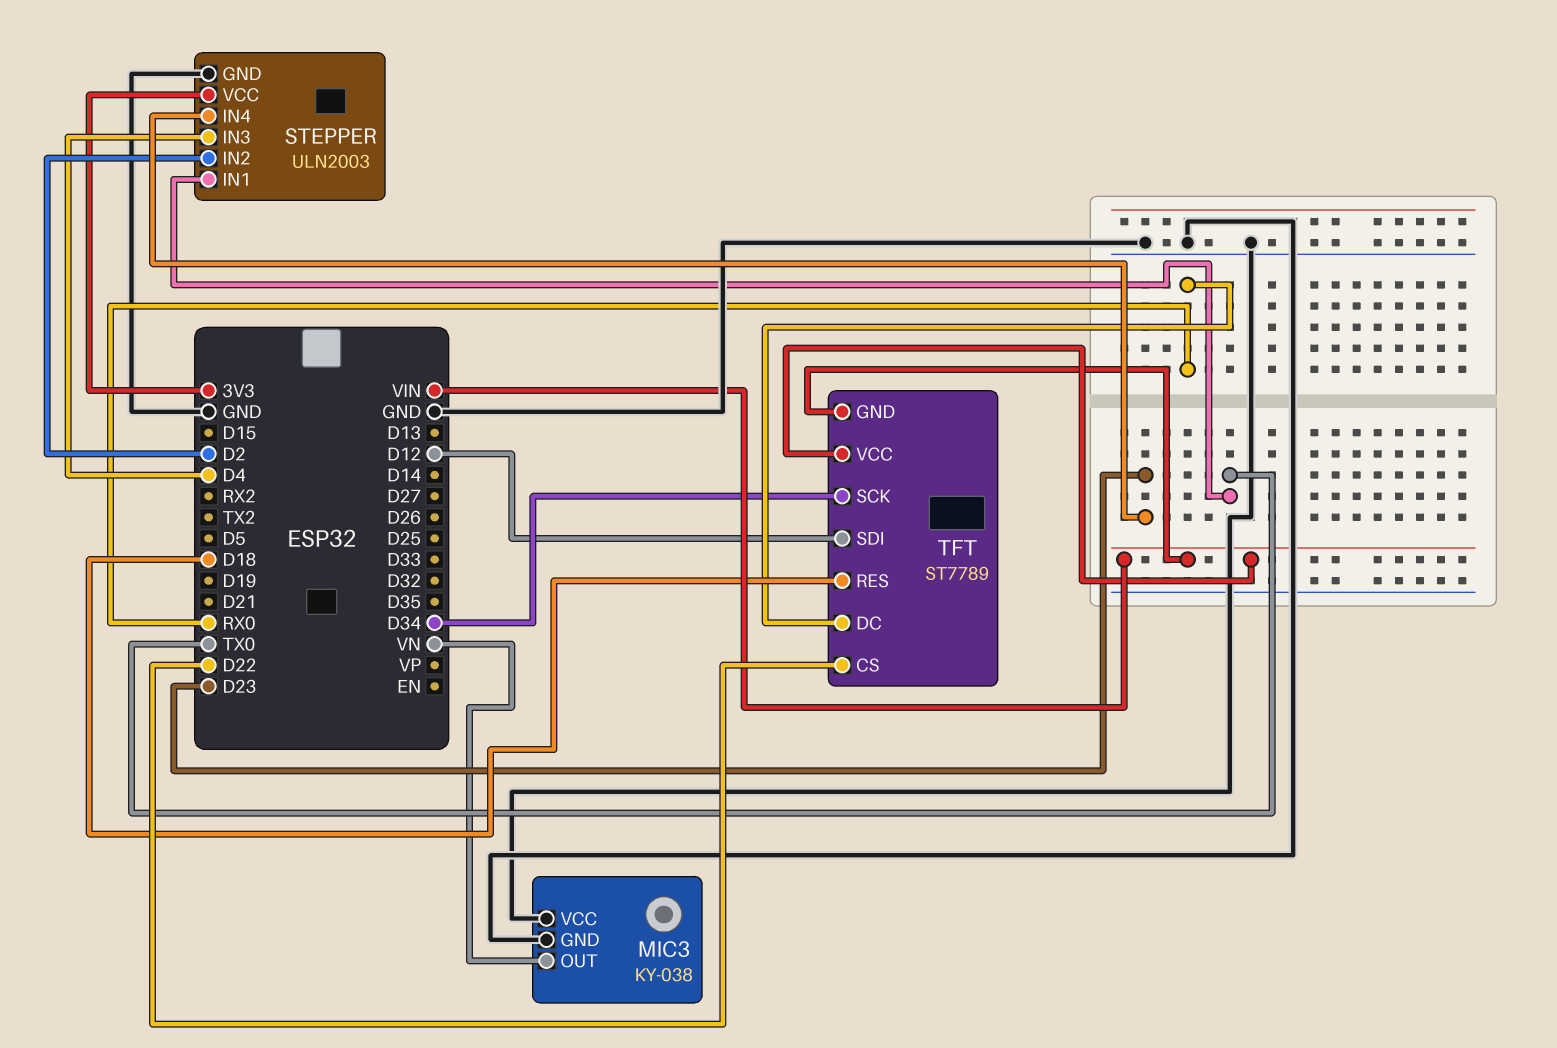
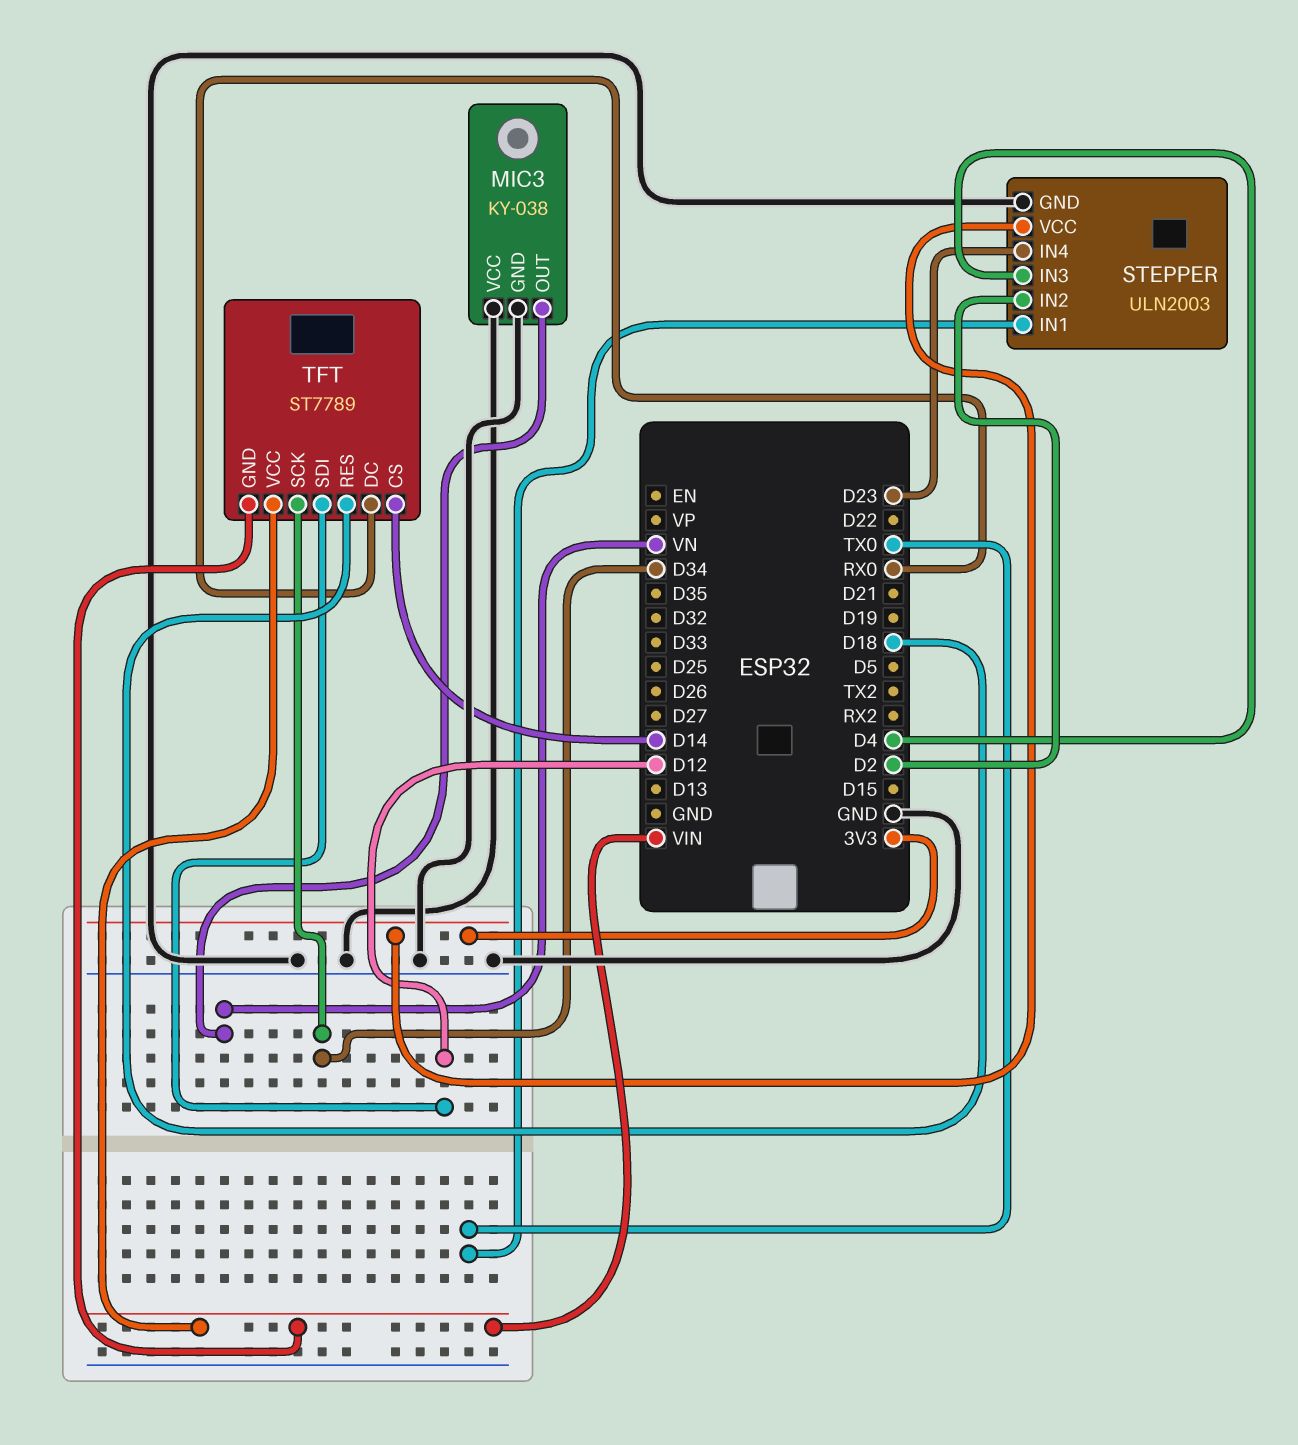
TFT pin CS: D22 -> D14

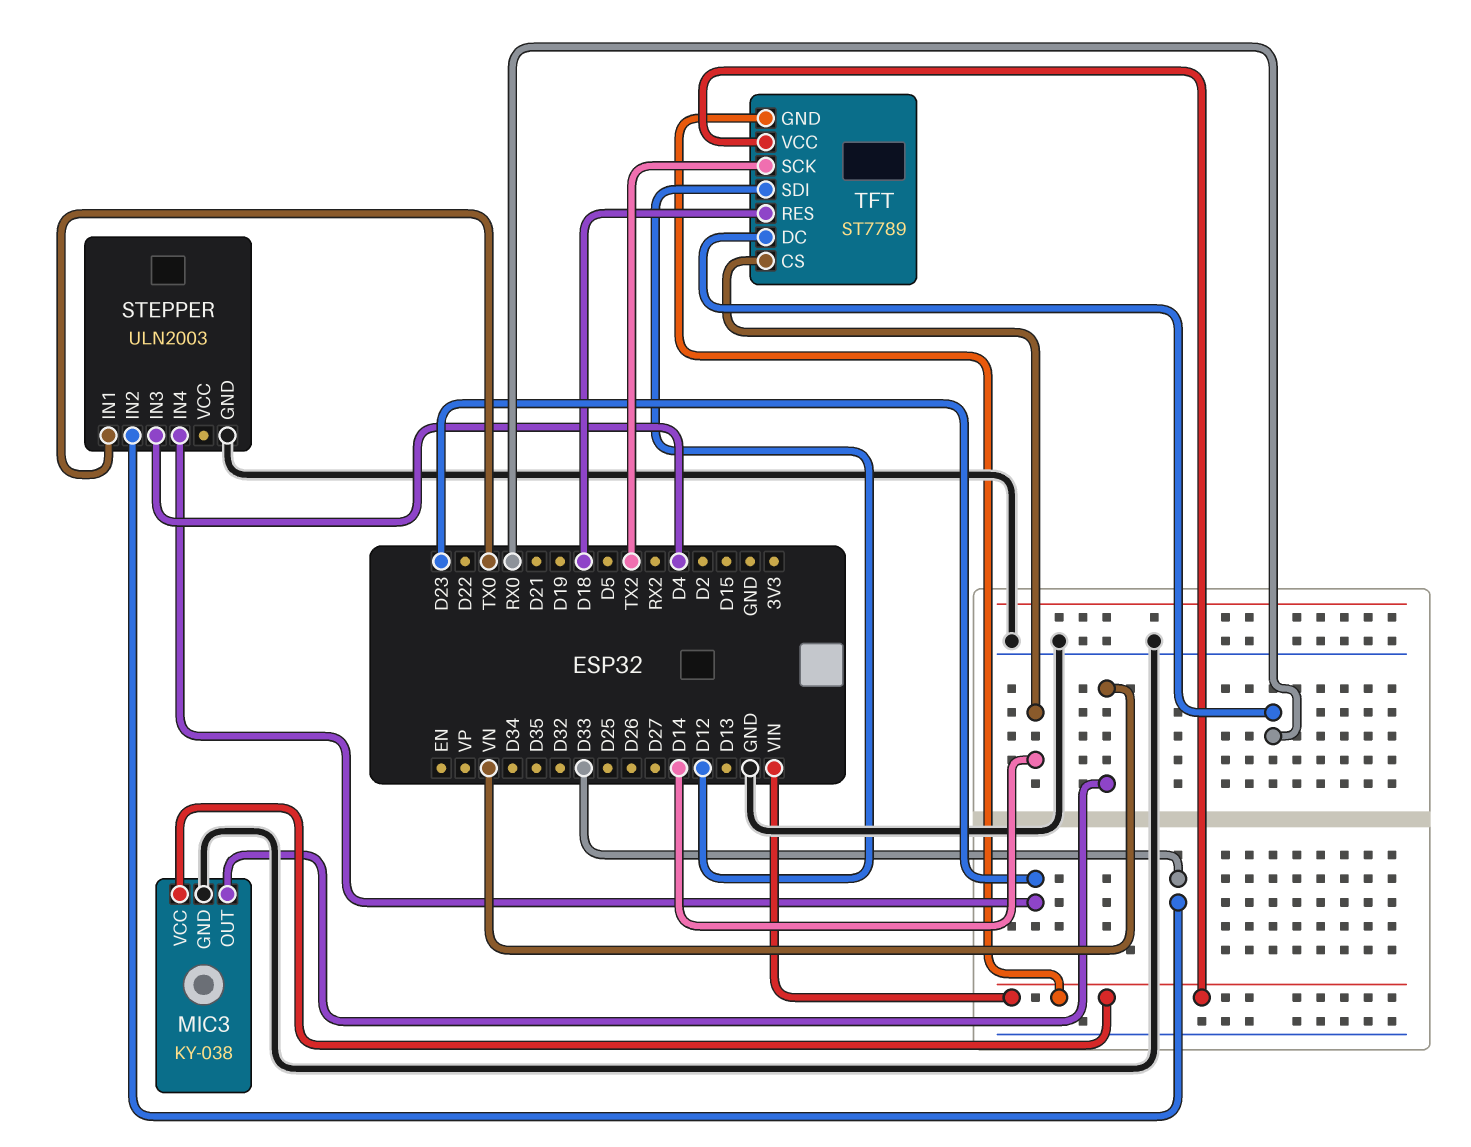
MIC3 pin VCC: GND -> VIN
STEPPER pin IN2: D2 -> D33
STEPPER pin VCC: 3V3 -> none
TFT pin SCK: D34 -> TX2

